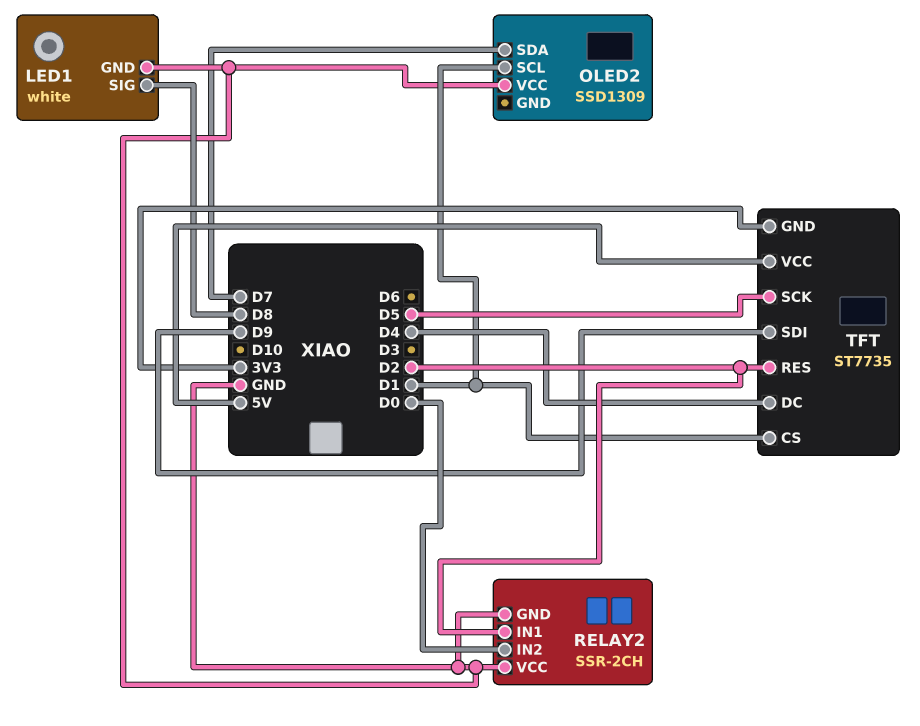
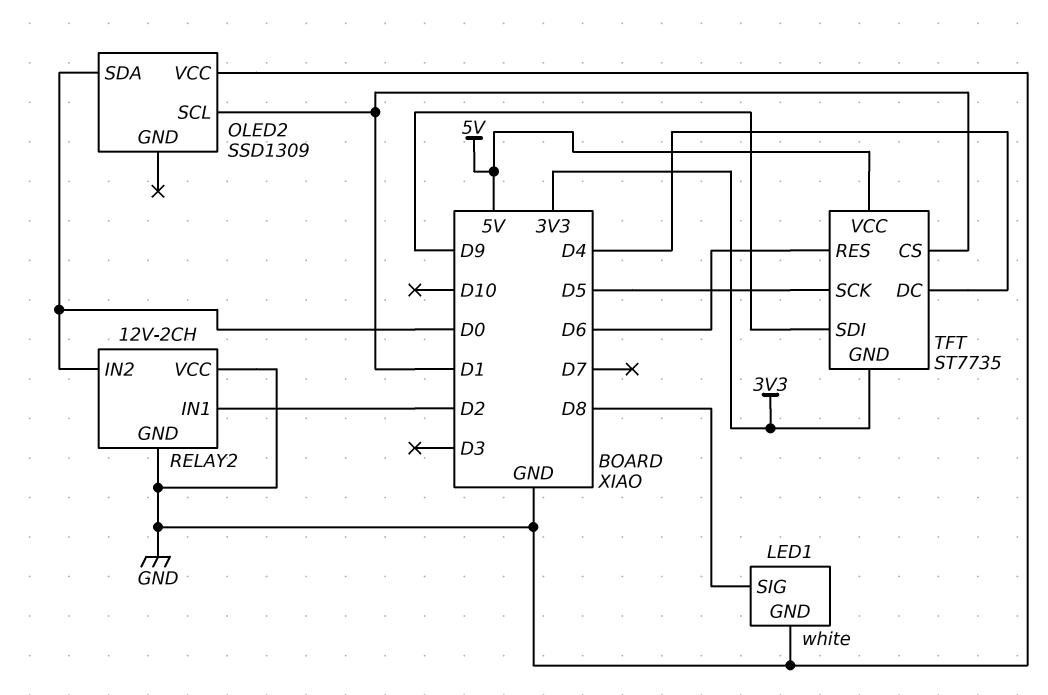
OLED2 pin SDA: D7 -> D0
RELAY2: SSR-2CH -> 12V-2CH
TFT pin RES: D2 -> D6

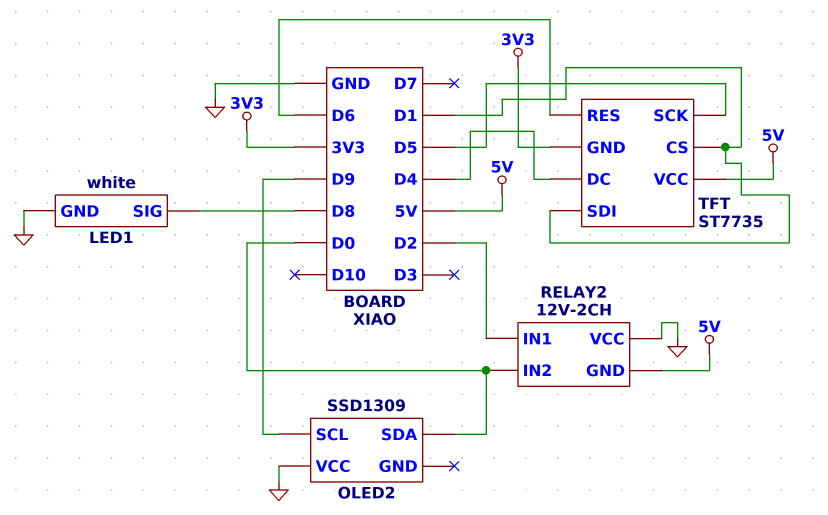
OLED2 pin SCL: D1 -> D9
RELAY2 pin GND: GND -> 5V
TFT pin SDI: D9 -> D1

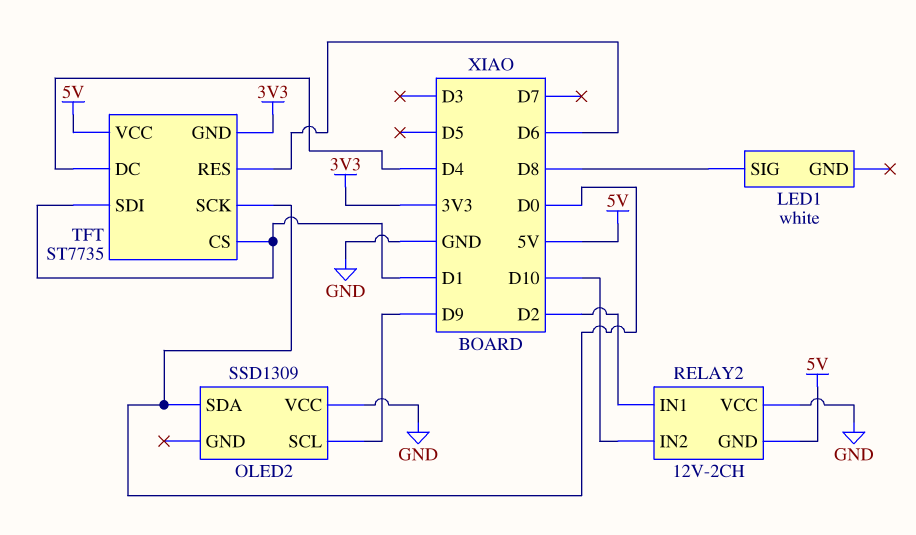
LED1 pin GND: GND -> none
RELAY2 pin IN2: D0 -> D10
TFT pin SCK: D5 -> D0

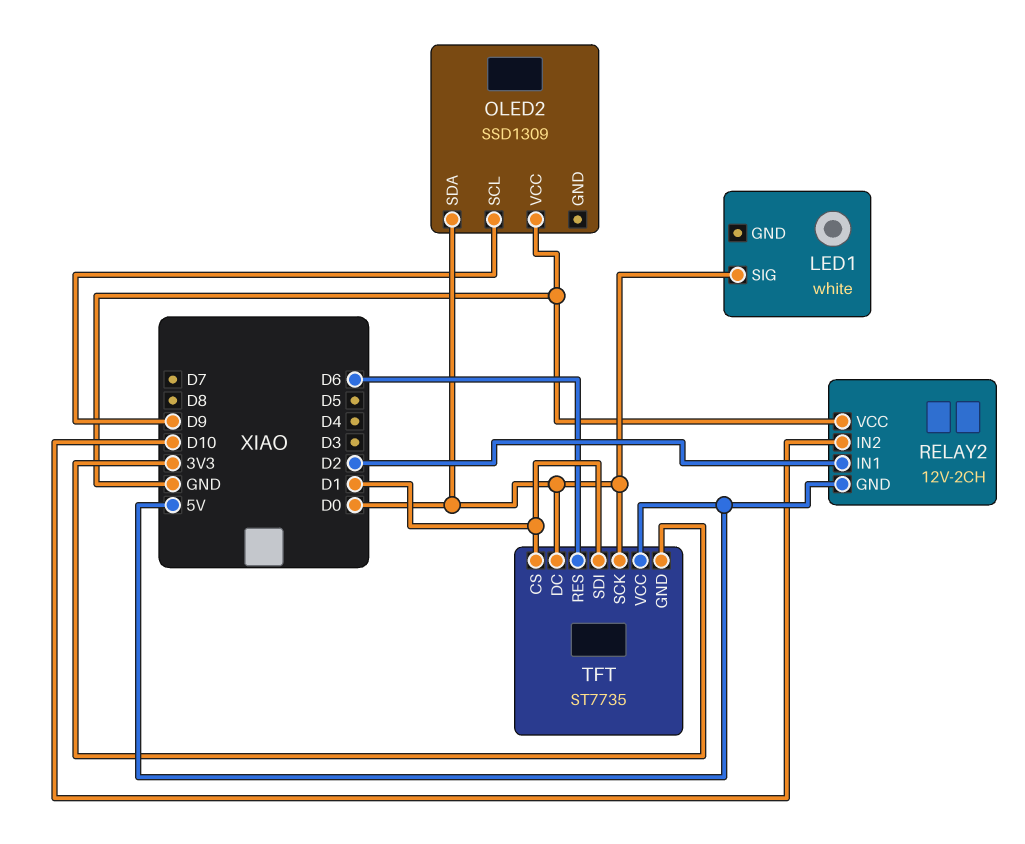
LED1 pin SIG: D8 -> D0
TFT pin DC: D4 -> D0

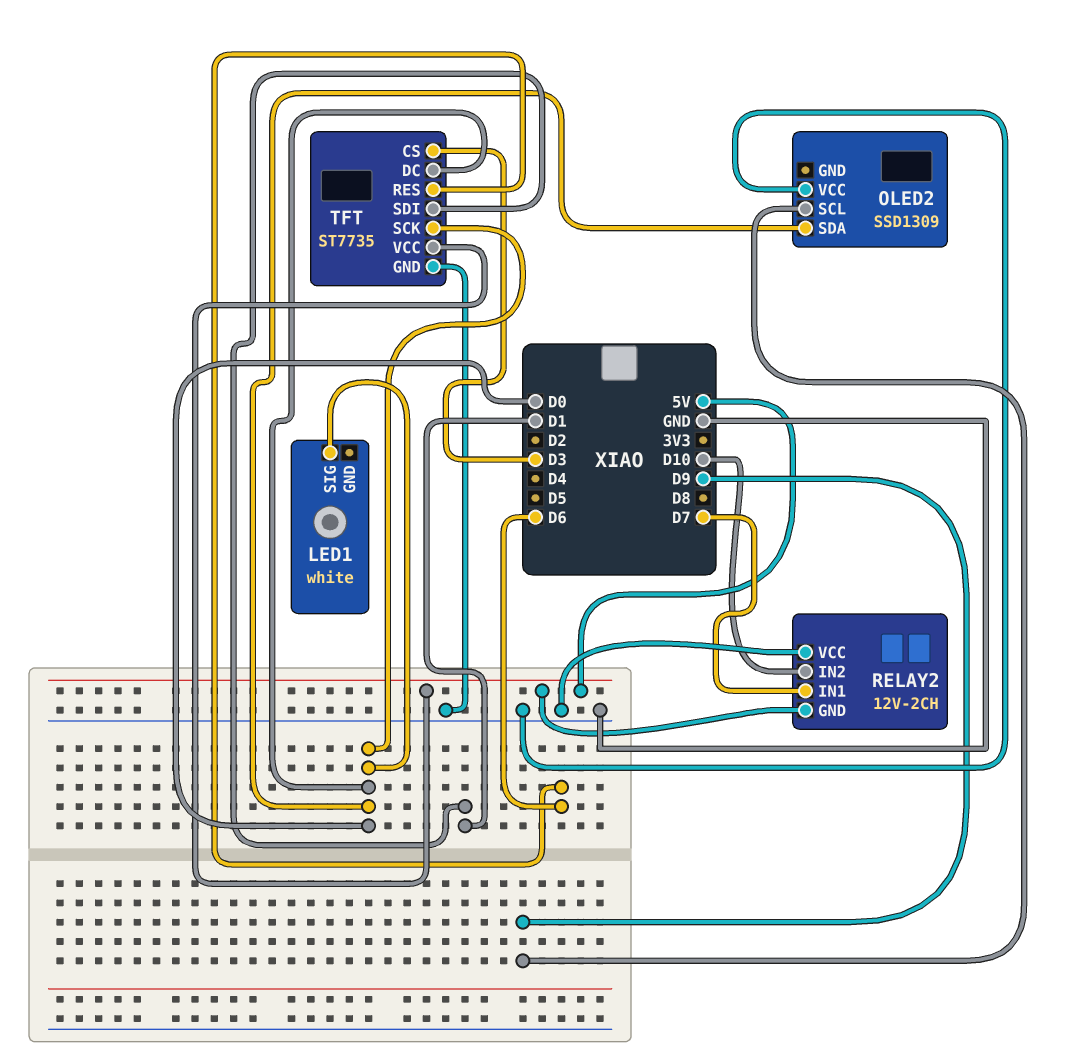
RELAY2 pin IN1: D2 -> D7
TFT pin CS: D1 -> D3
TFT pin GND: 3V3 -> GND

